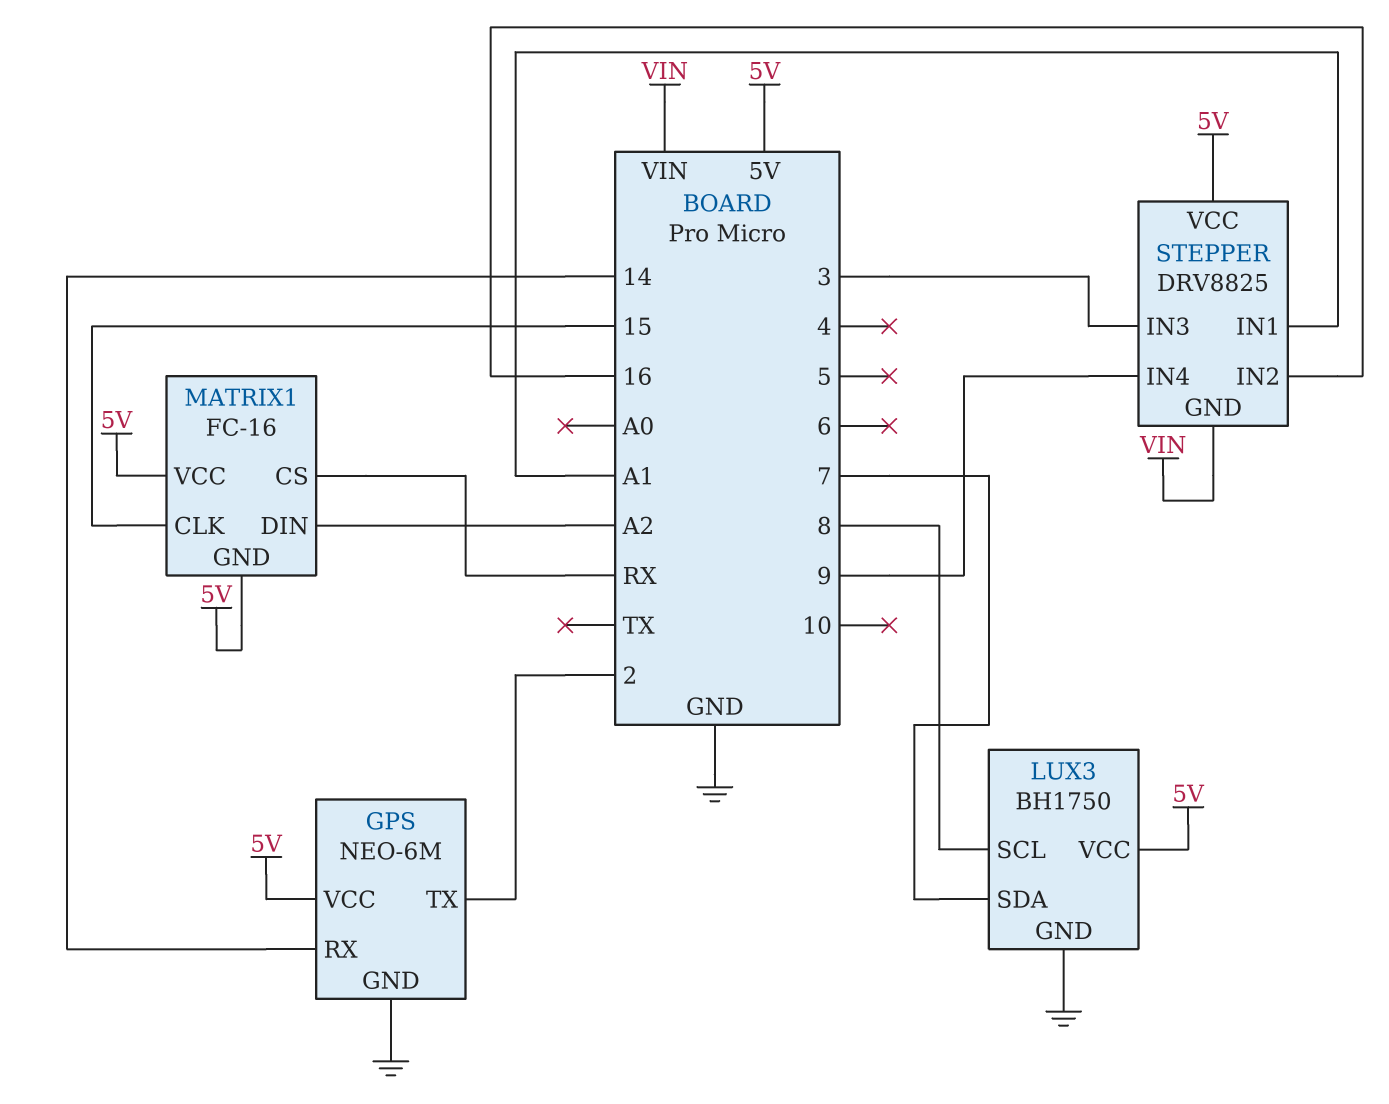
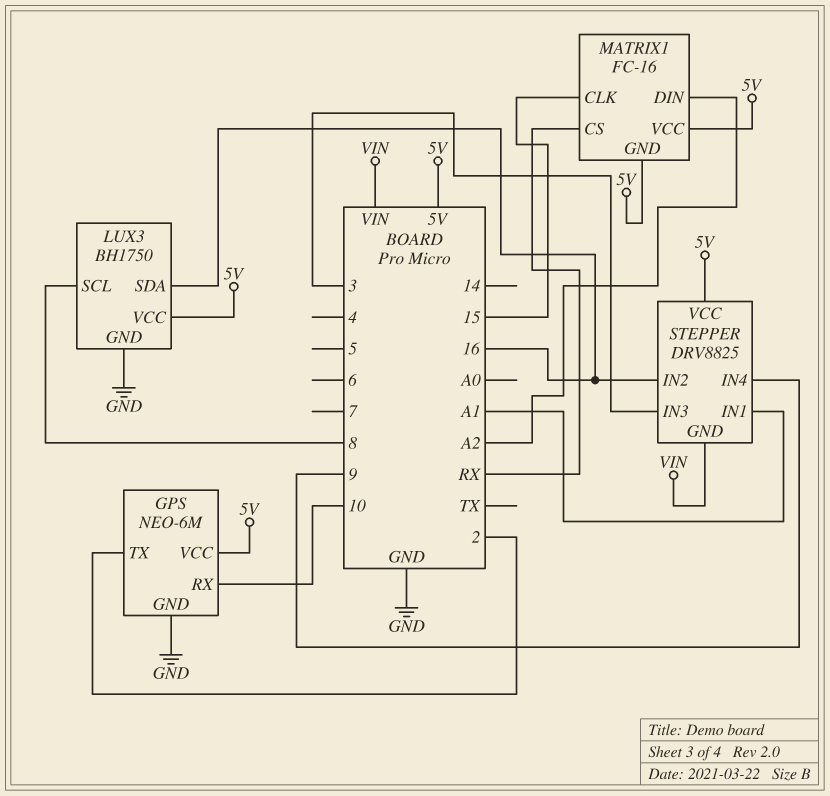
GPS pin RX: 14 -> 10
LUX3 pin SDA: 7 -> 16

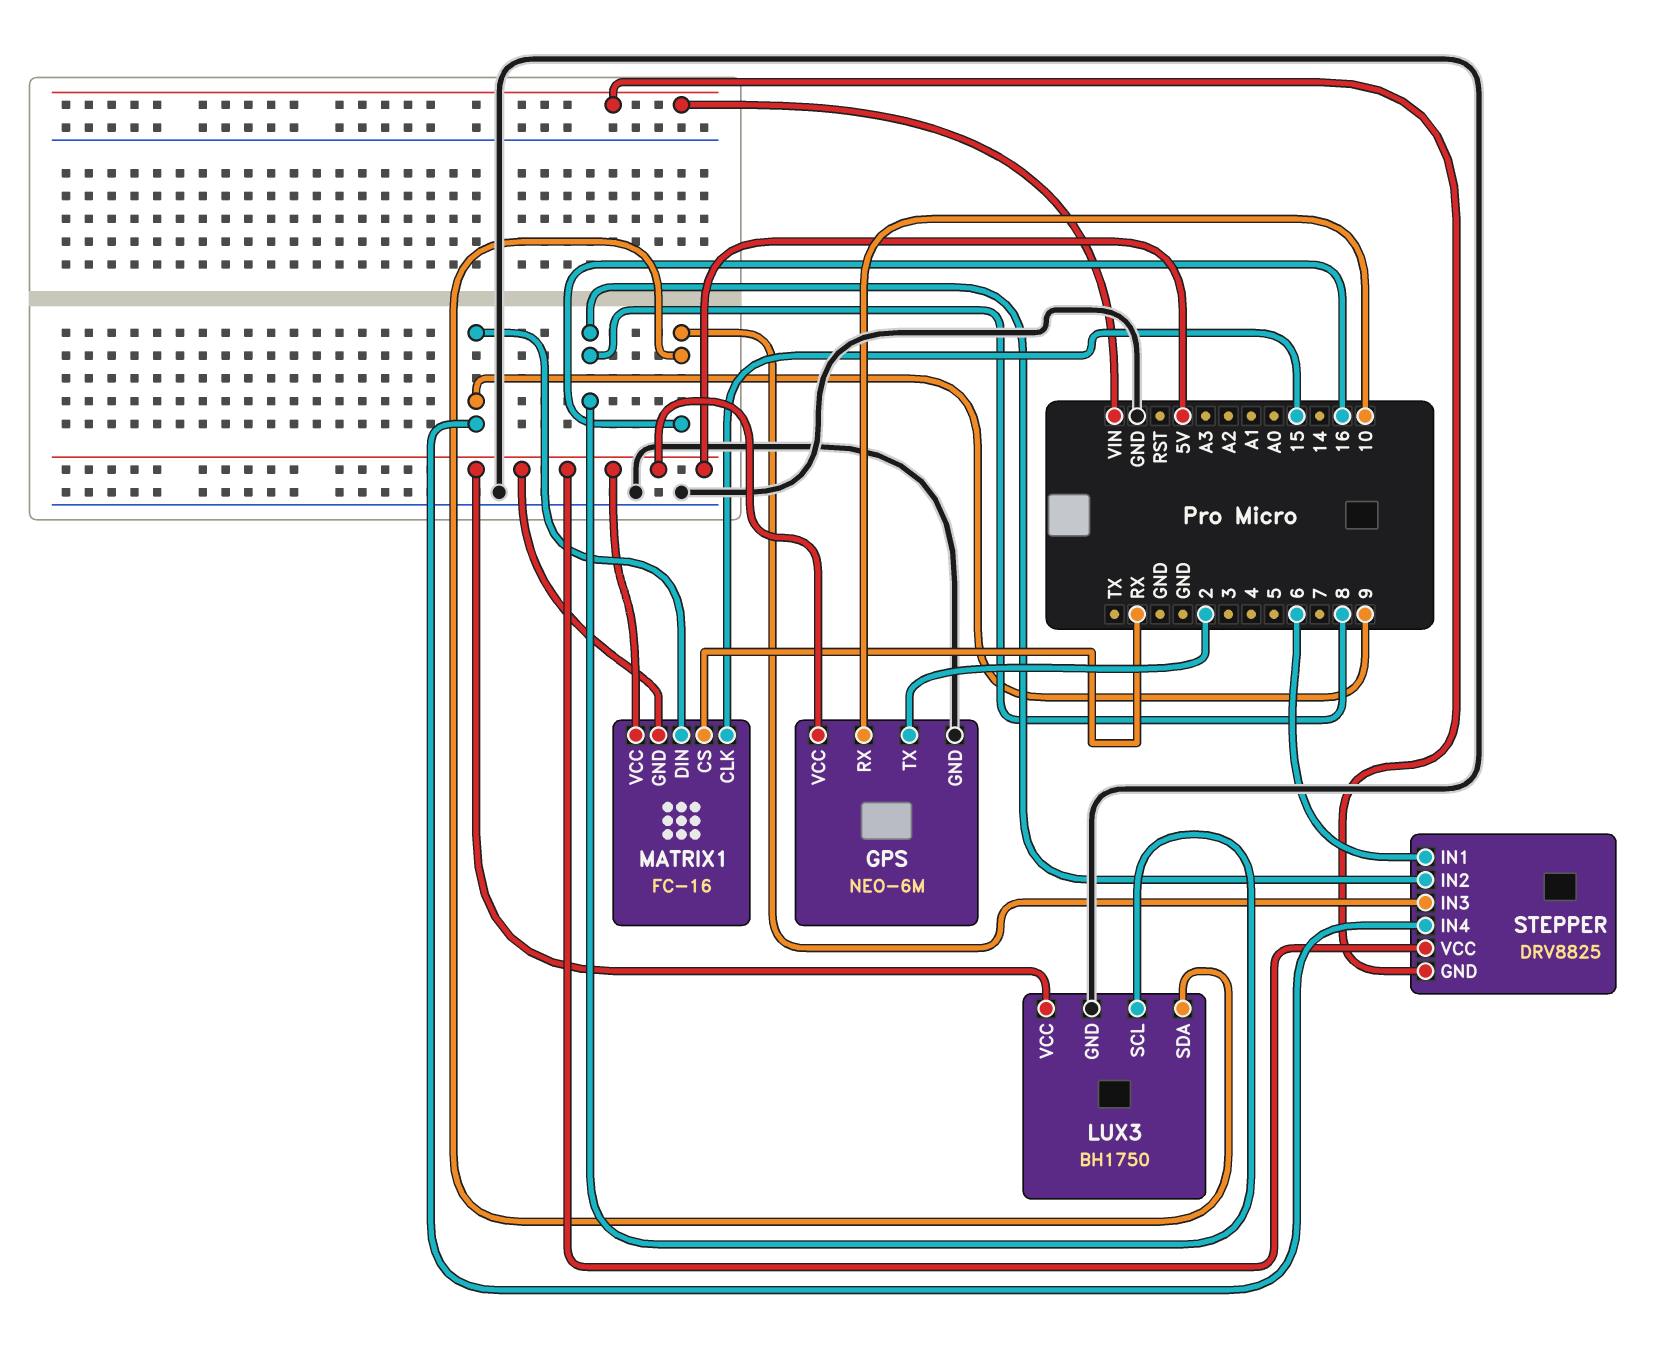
MATRIX1 pin DIN: A2 -> 9
STEPPER pin IN1: A1 -> 6
STEPPER pin IN2: 16 -> 8
STEPPER pin IN3: 3 -> 16

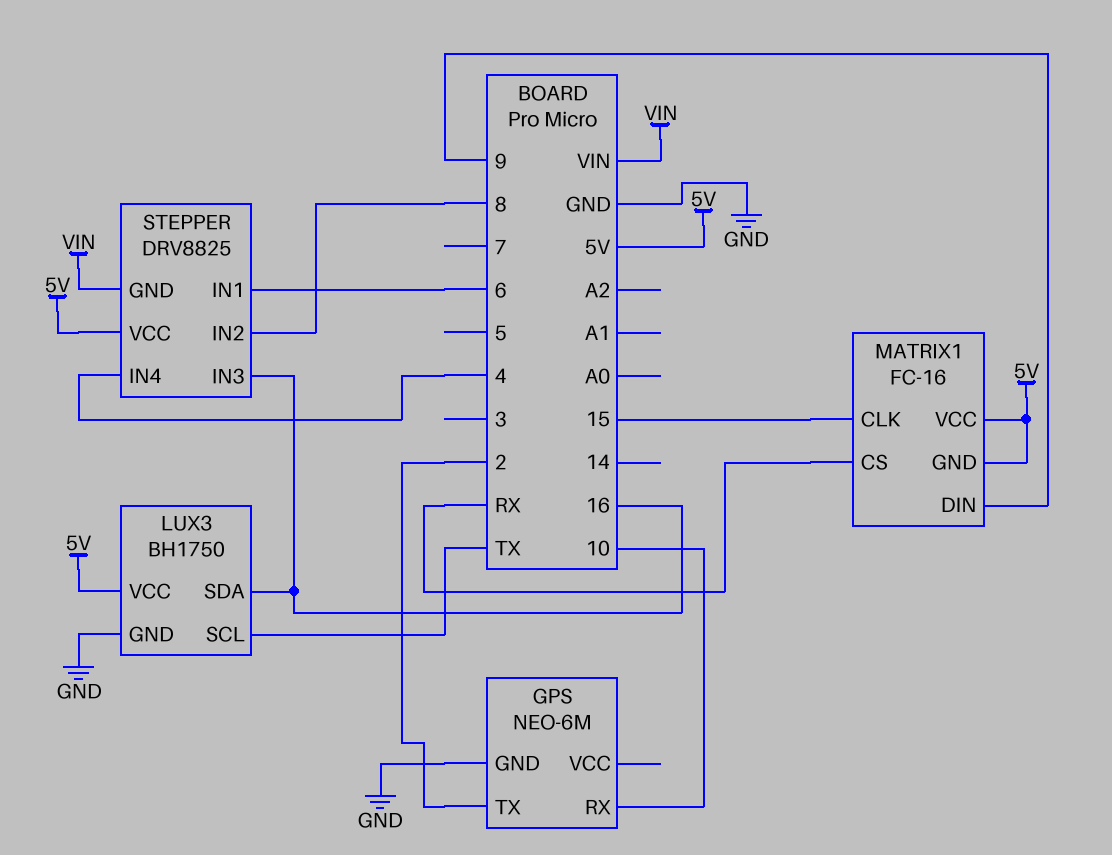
GPS pin VCC: 5V -> none
LUX3 pin SCL: 8 -> TX
STEPPER pin IN4: 9 -> 4

